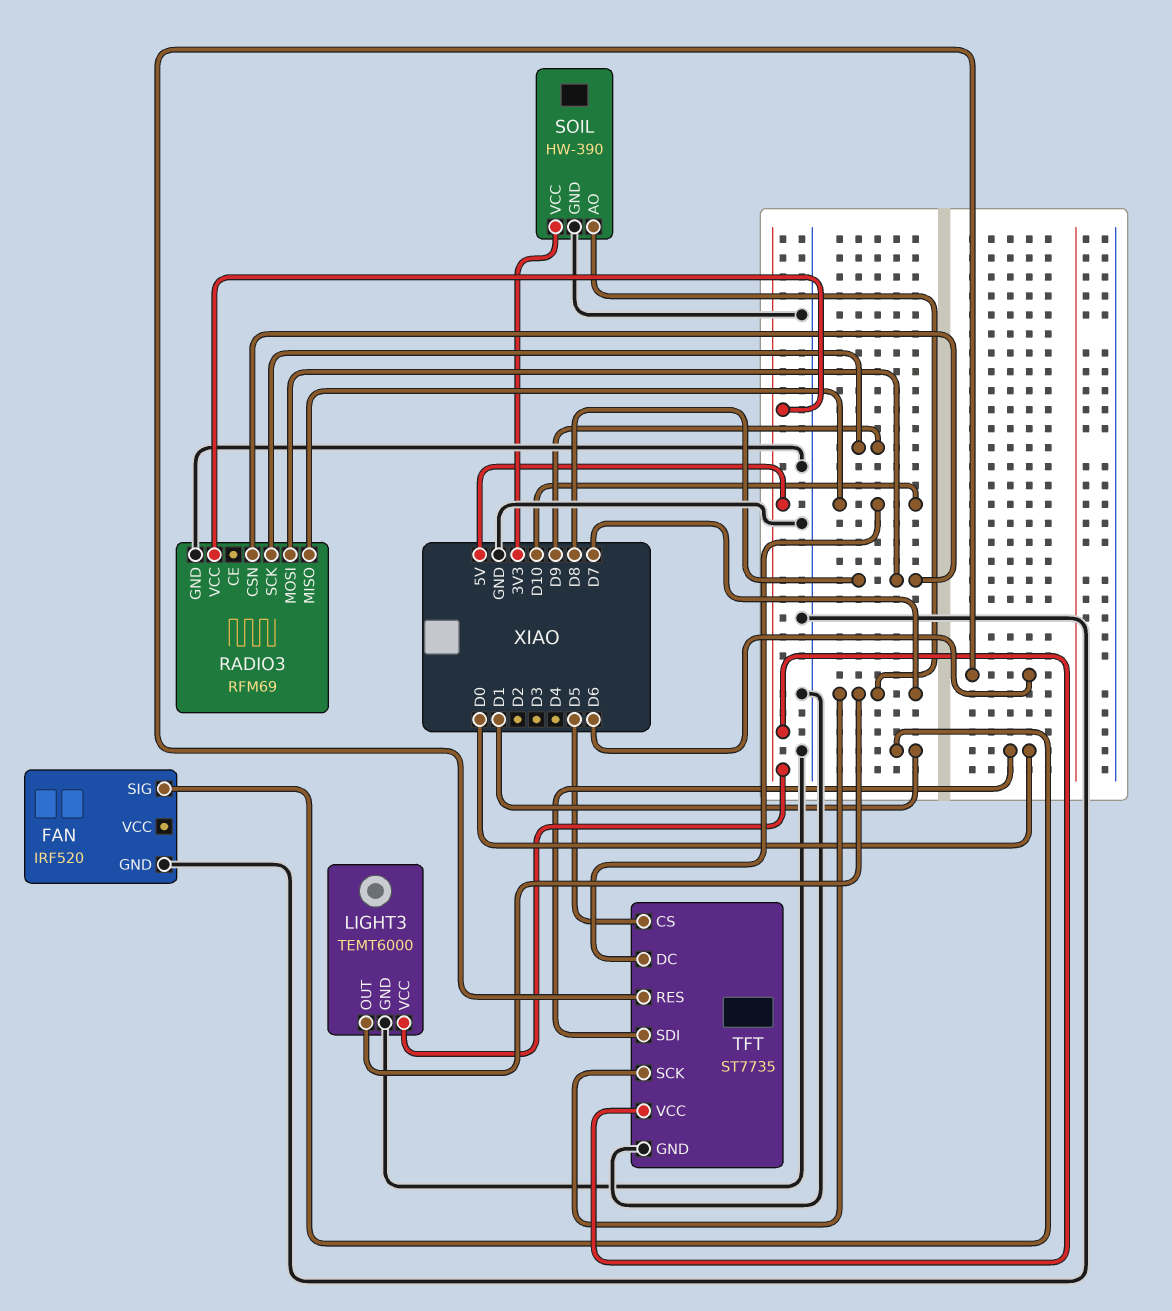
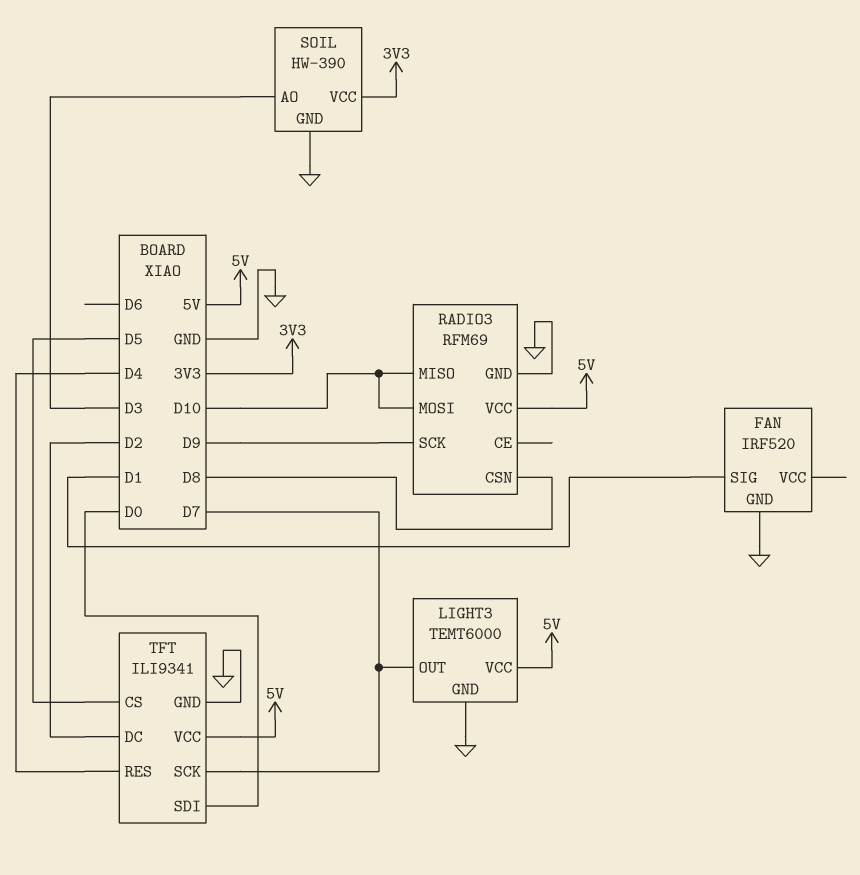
RADIO3 pin MOSI: D8 -> D10
SOIL pin AO: D7 -> D3
TFT: ST7735 -> ILI9341
TFT pin DC: D10 -> D2
TFT pin RES: D6 -> D4

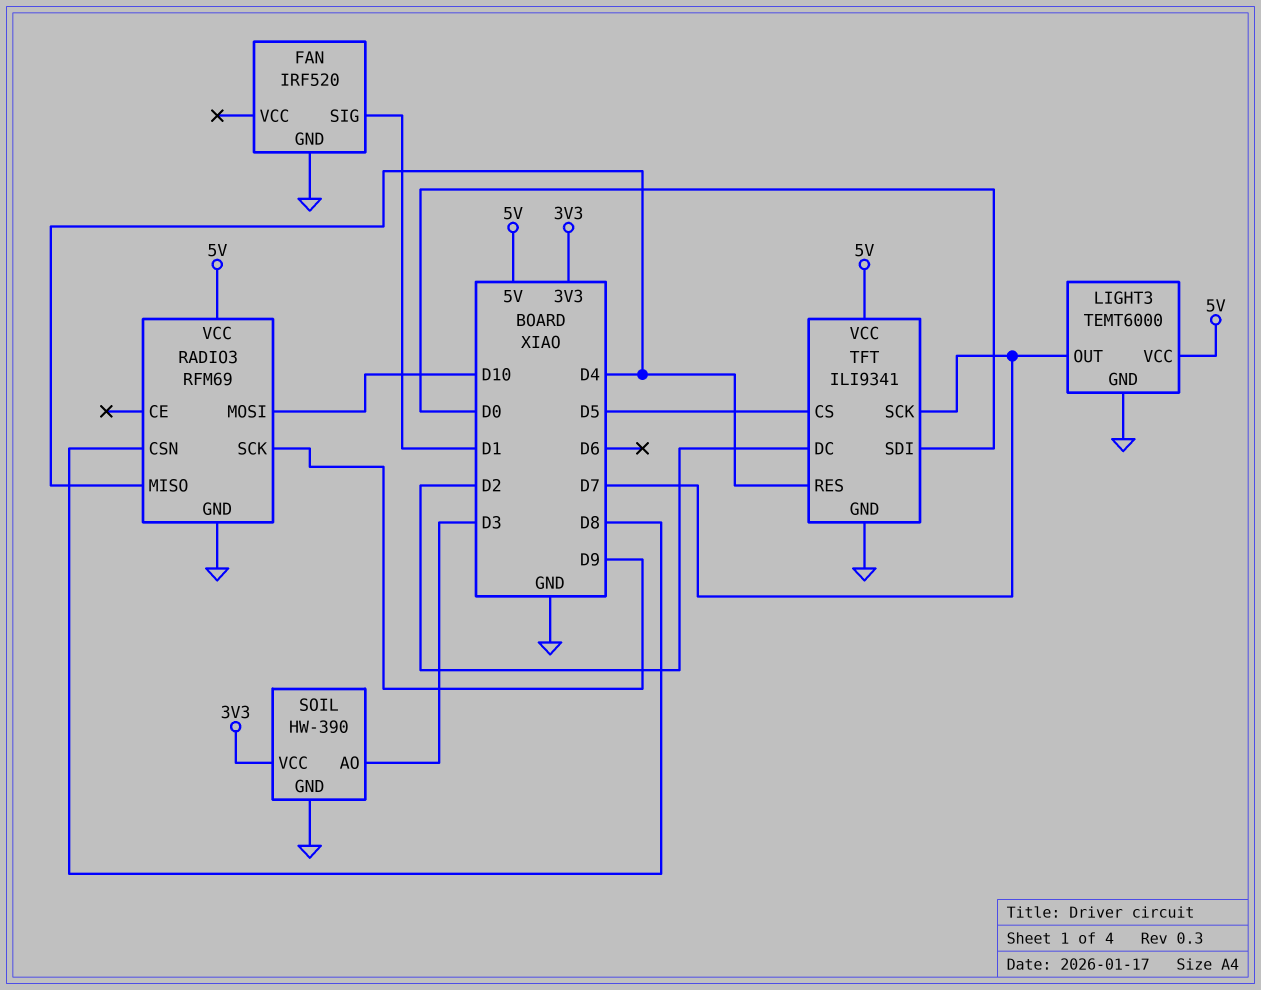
RADIO3 pin MISO: D10 -> D4

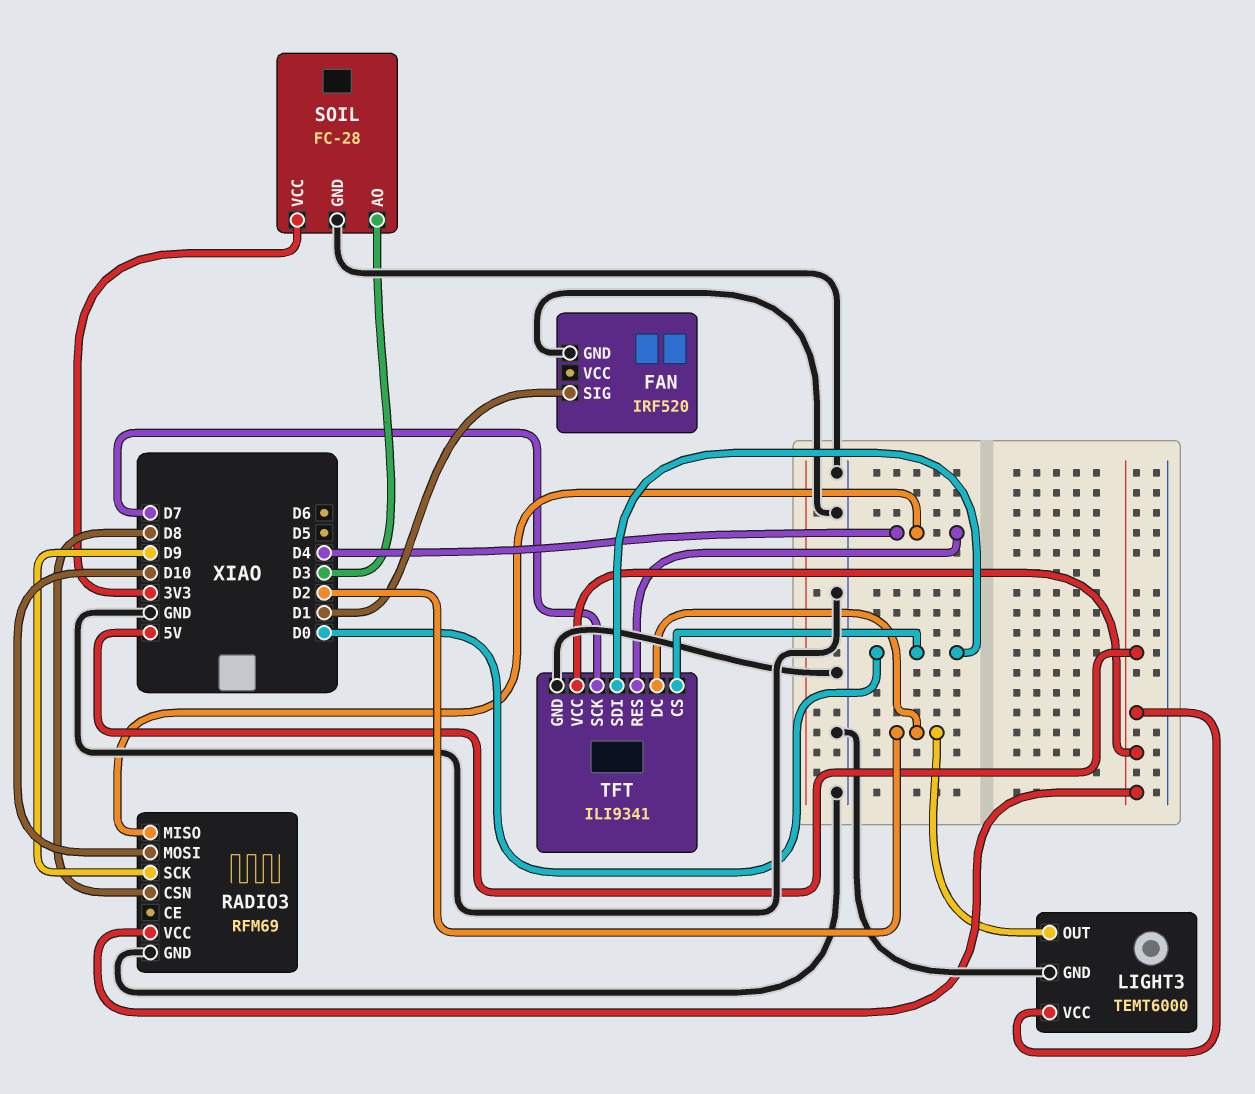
LIGHT3 pin OUT: D7 -> D2
SOIL: HW-390 -> FC-28
TFT pin CS: D5 -> D0

